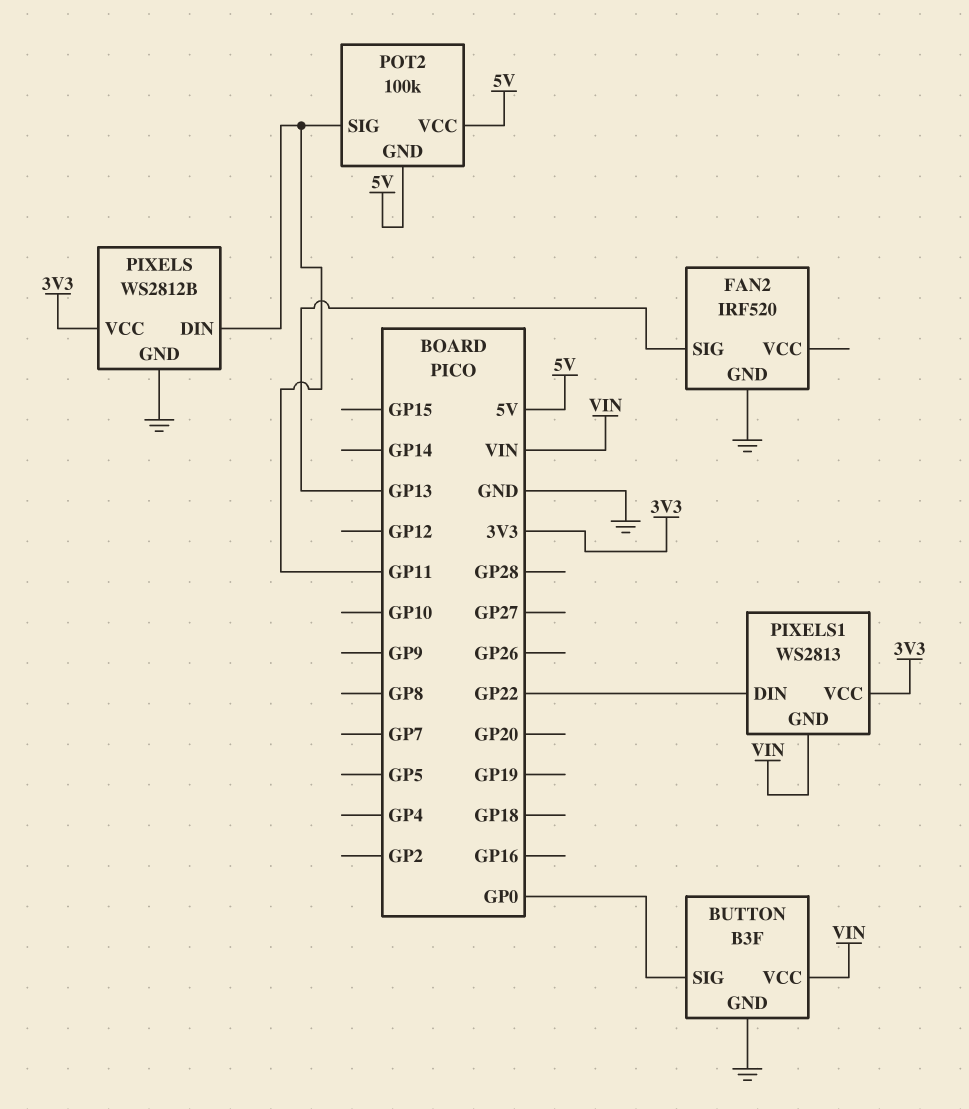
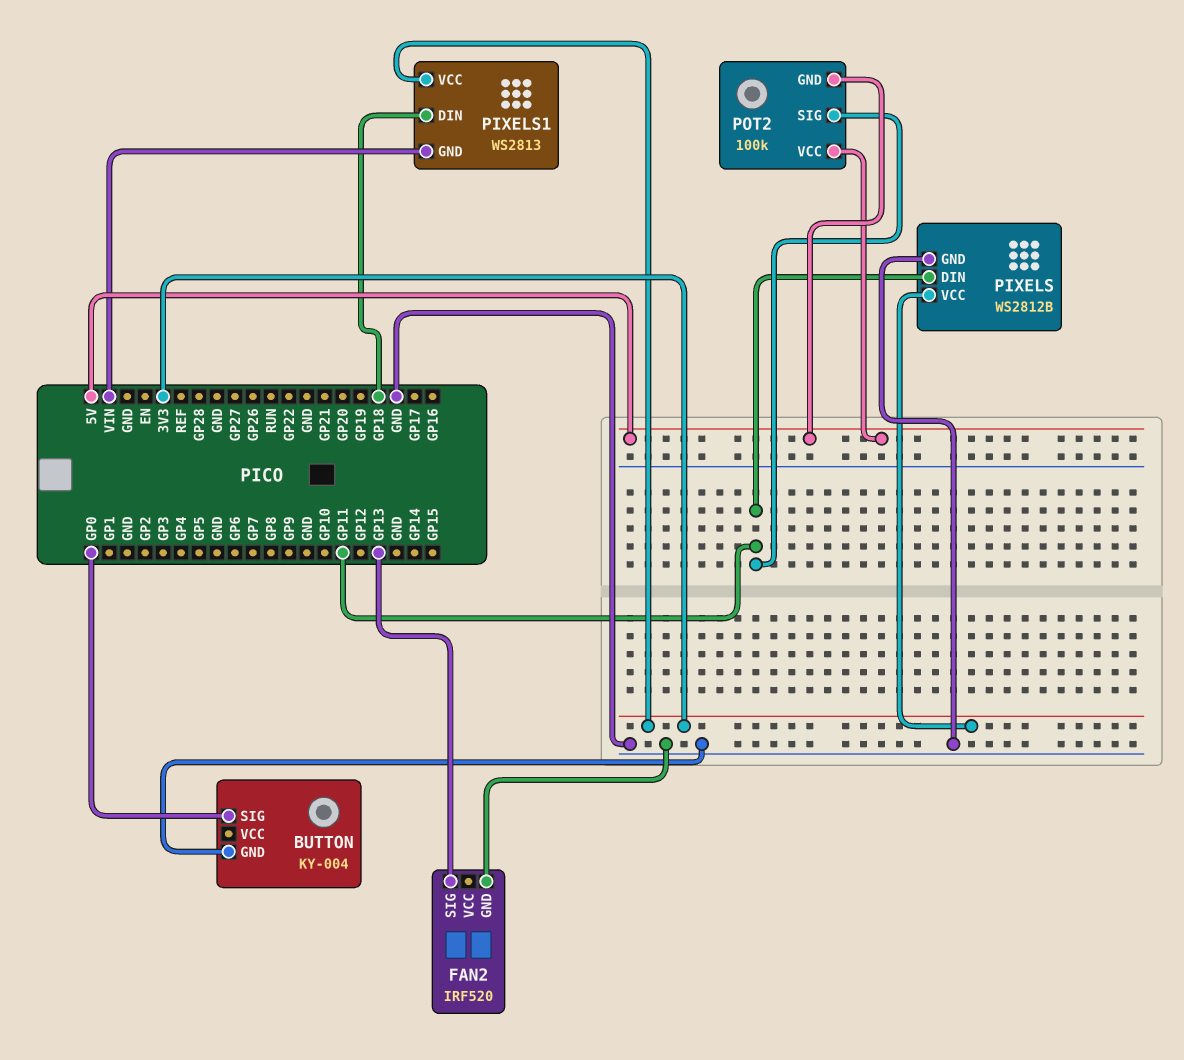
BUTTON: B3F -> KY-004
BUTTON pin VCC: VIN -> none
PIXELS1 pin DIN: GP22 -> GP18

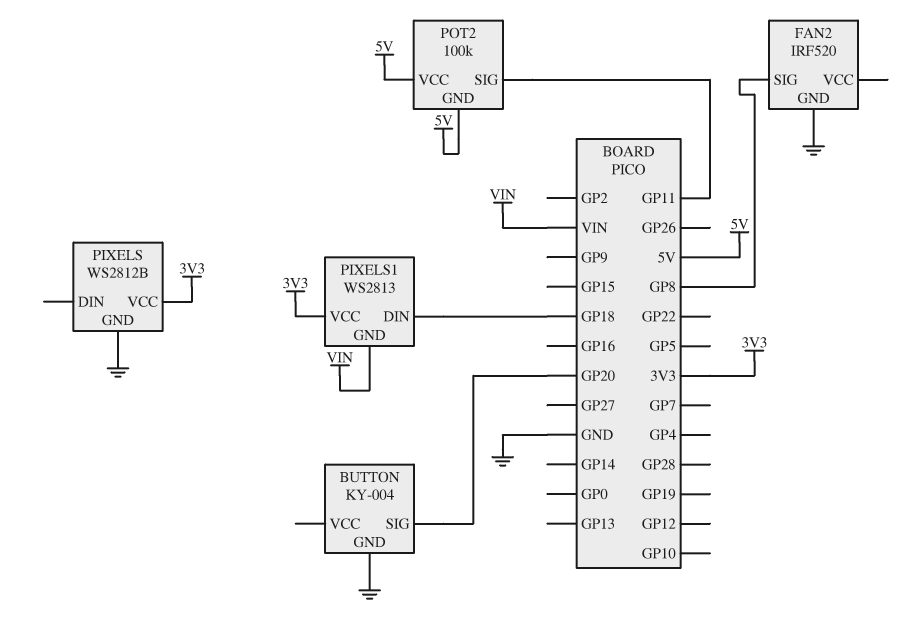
BUTTON pin SIG: GP0 -> GP20
FAN2 pin SIG: GP13 -> GP8
PIXELS pin DIN: GP11 -> none

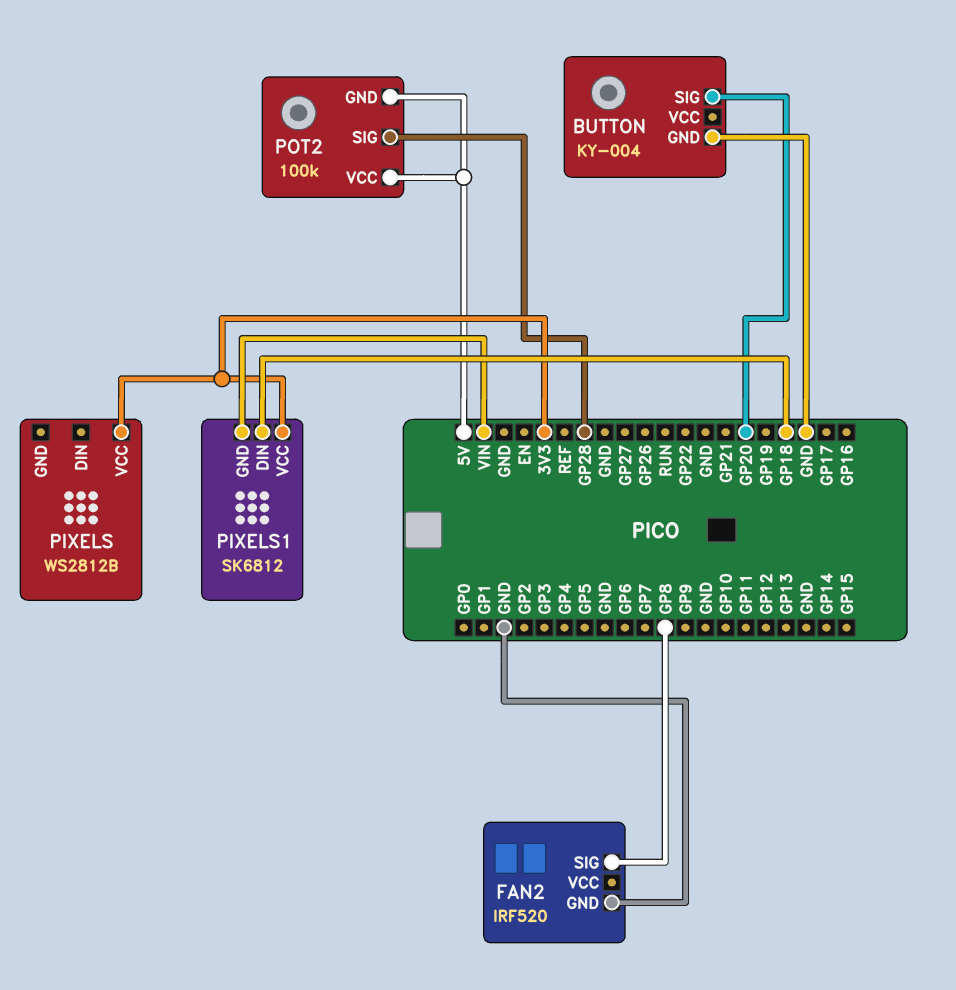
PIXELS pin GND: GND -> none
PIXELS1: WS2813 -> SK6812
POT2 pin SIG: GP11 -> GP28

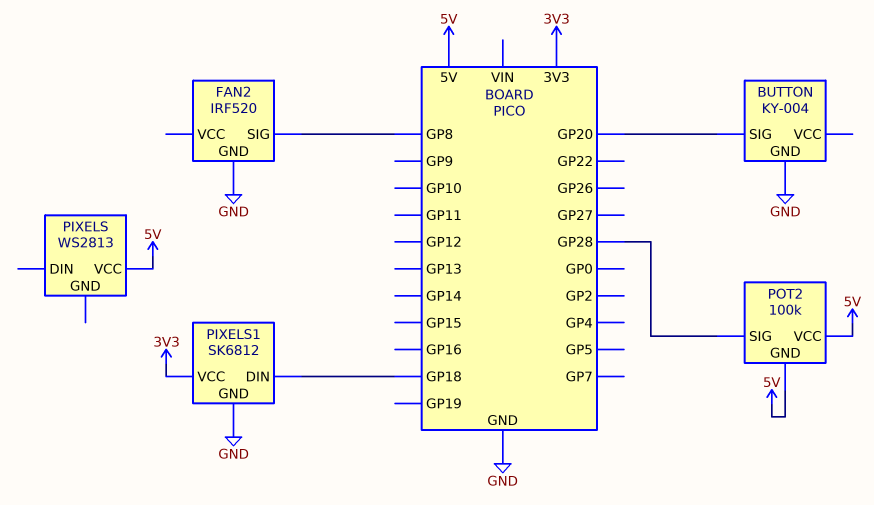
PIXELS: WS2812B -> WS2813
PIXELS pin VCC: 3V3 -> 5V
PIXELS1 pin GND: VIN -> GND

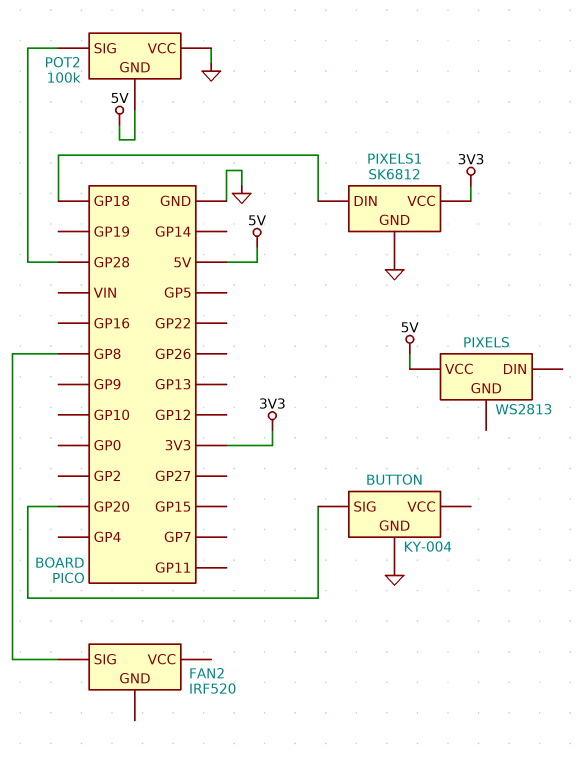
FAN2 pin GND: GND -> none
POT2 pin VCC: 5V -> GND

